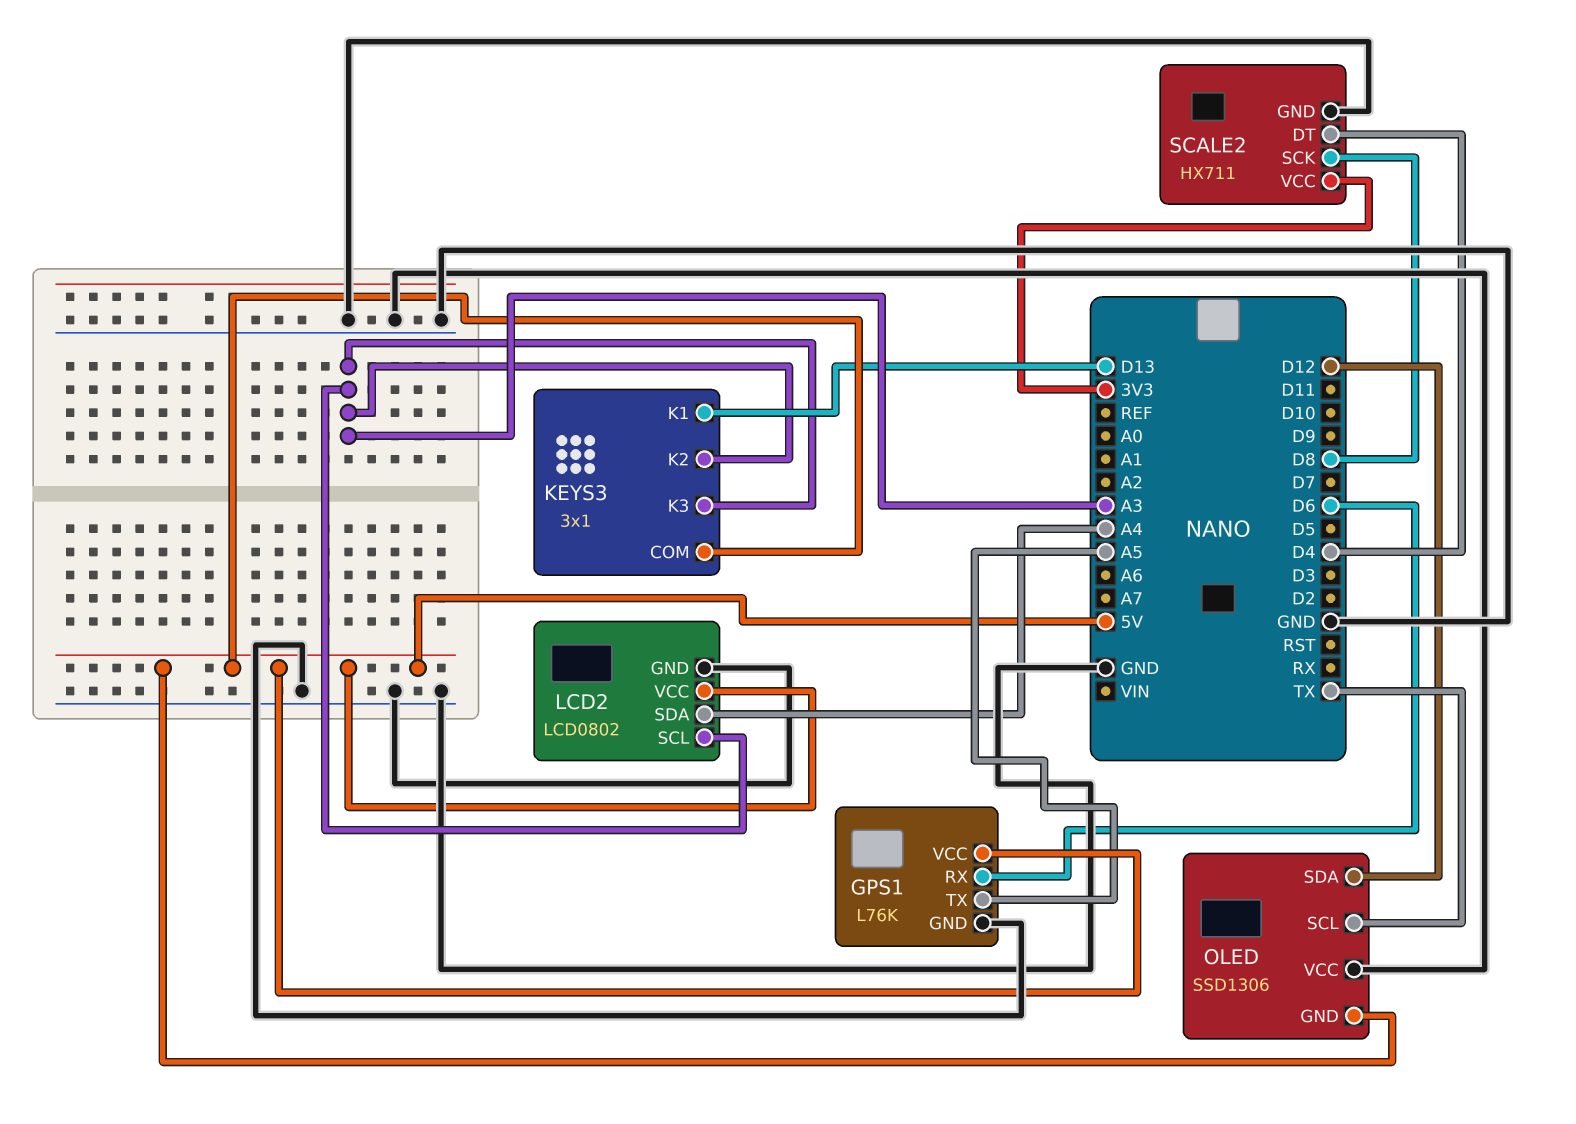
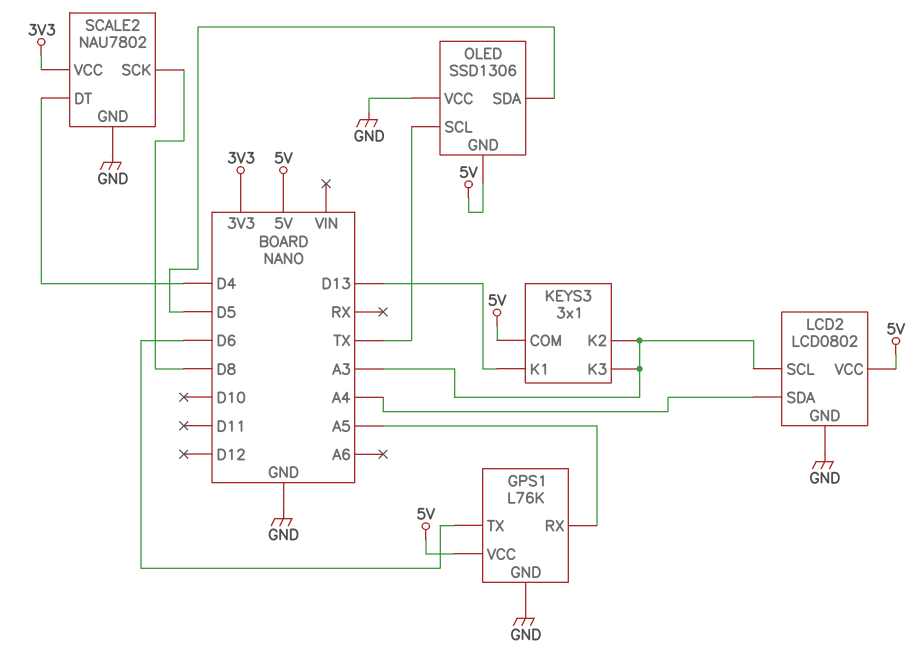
GPS1 pin RX: D6 -> A5
GPS1 pin TX: A5 -> D6
OLED pin SDA: D12 -> D5
SCALE2: HX711 -> NAU7802

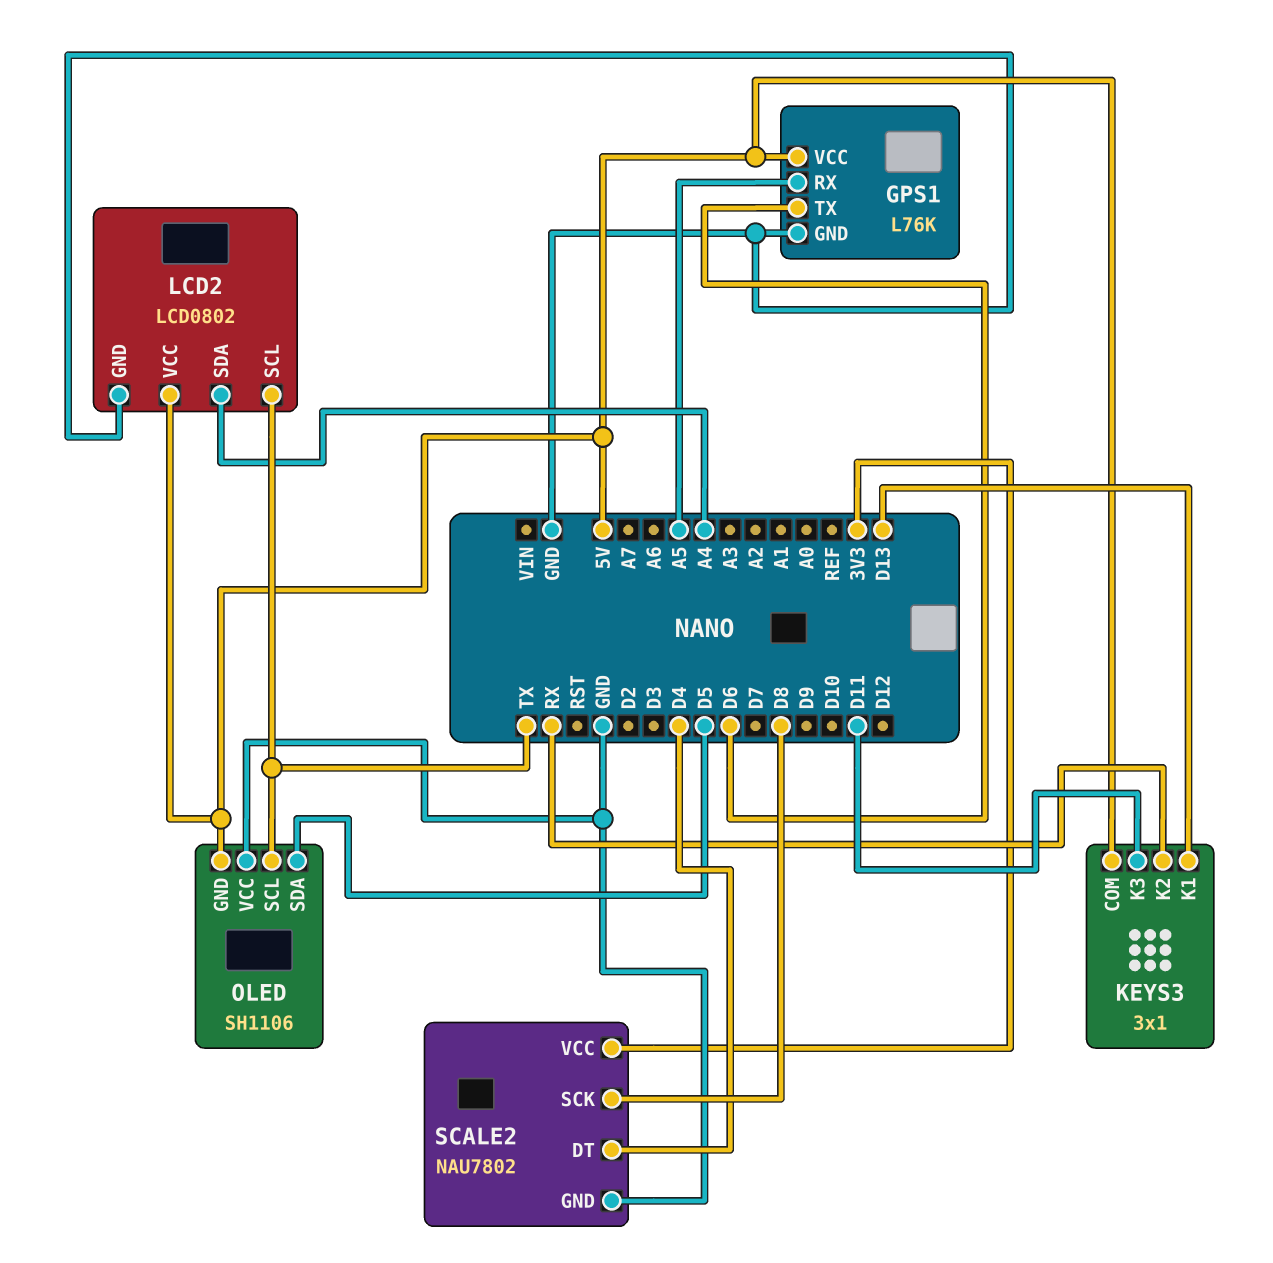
KEYS3 pin K2: A3 -> RX
KEYS3 pin K3: A3 -> D11
LCD2 pin SCL: A3 -> TX
OLED: SSD1306 -> SH1106

